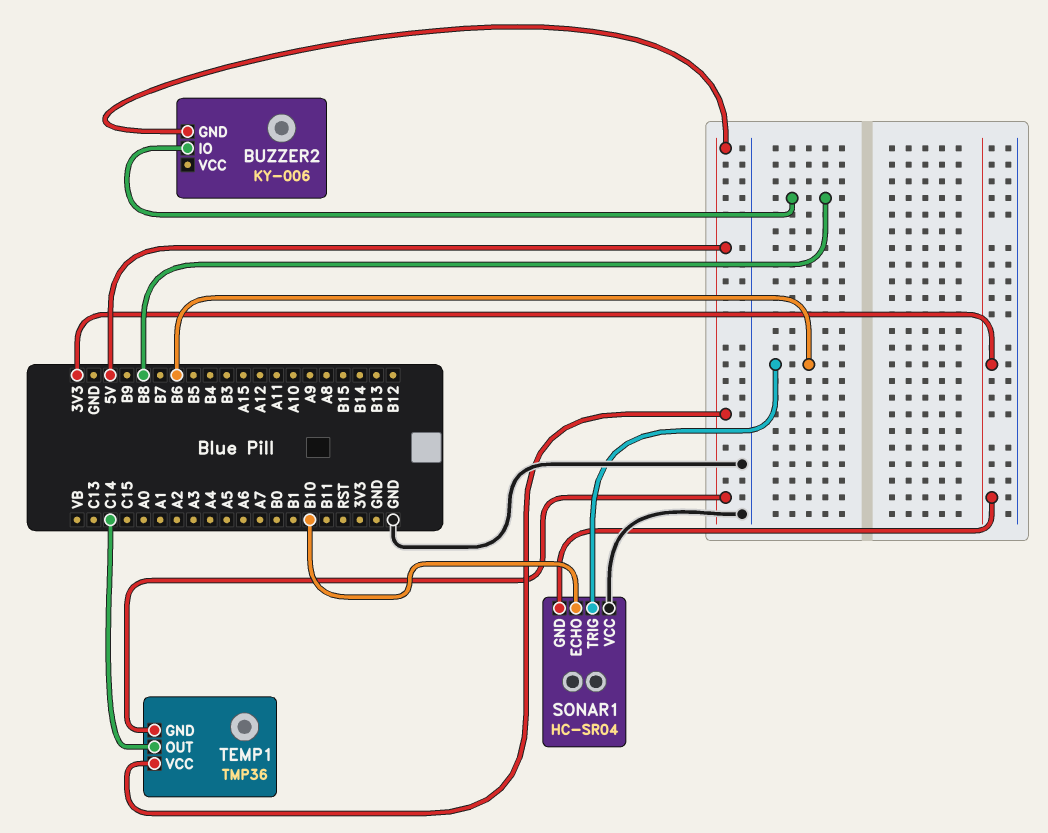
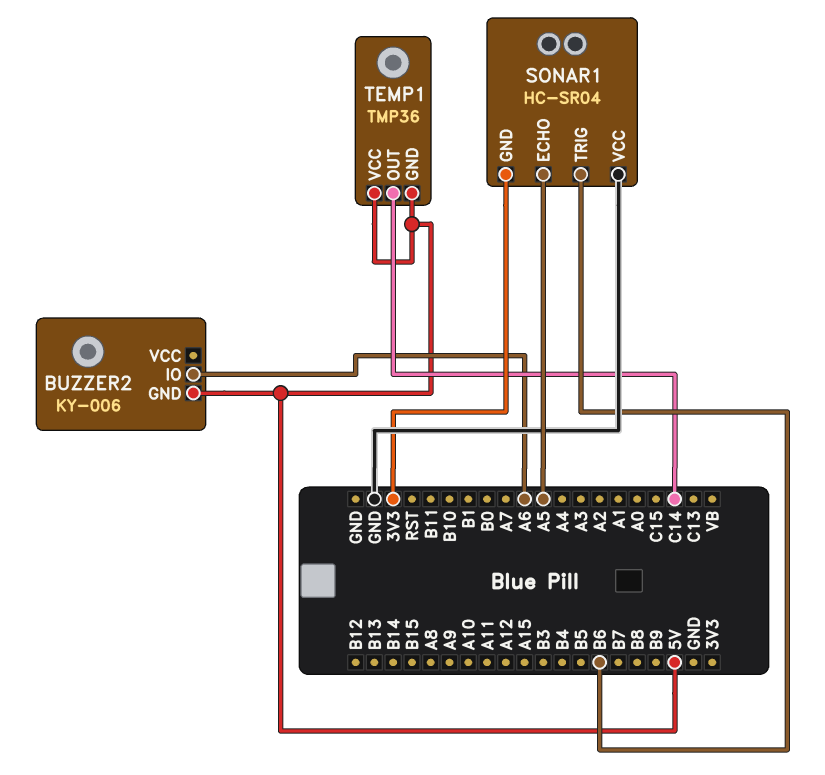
BUZZER2 pin IO: B8 -> A6
SONAR1 pin ECHO: B10 -> A5

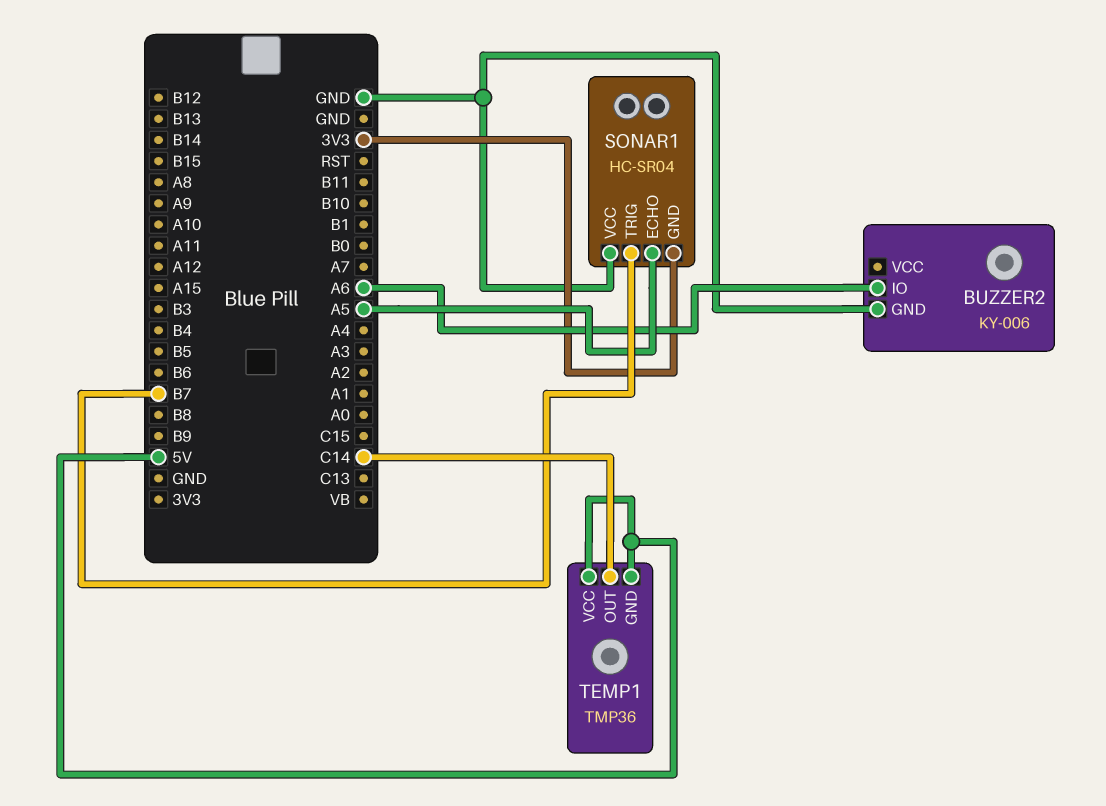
BUZZER2 pin GND: 5V -> GND
SONAR1 pin TRIG: B6 -> B7

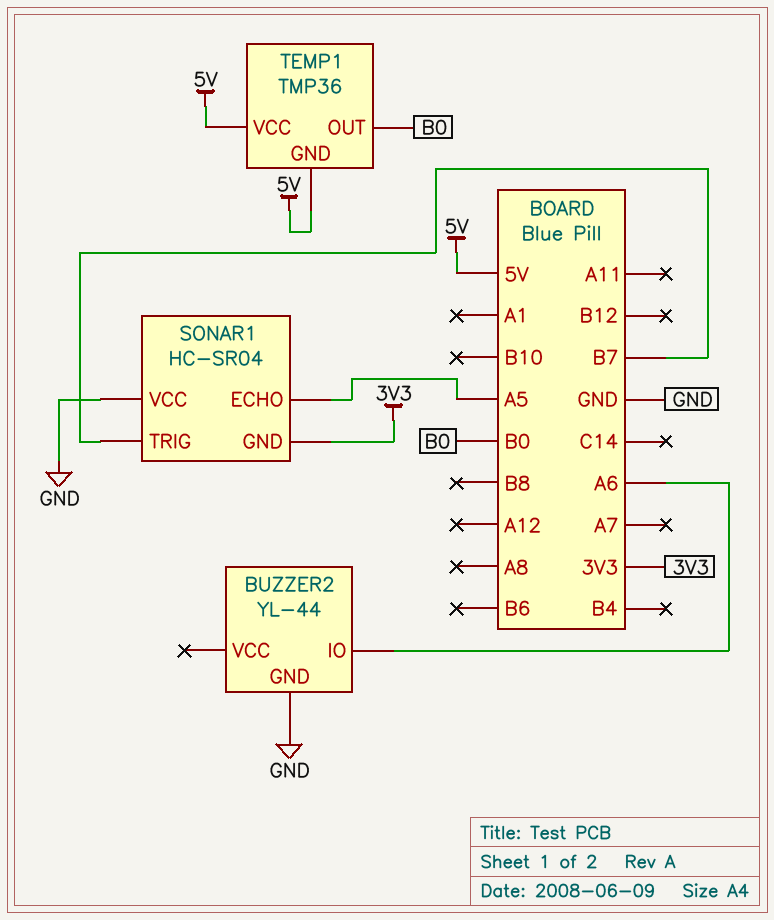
BUZZER2: KY-006 -> YL-44
TEMP1 pin OUT: C14 -> B0

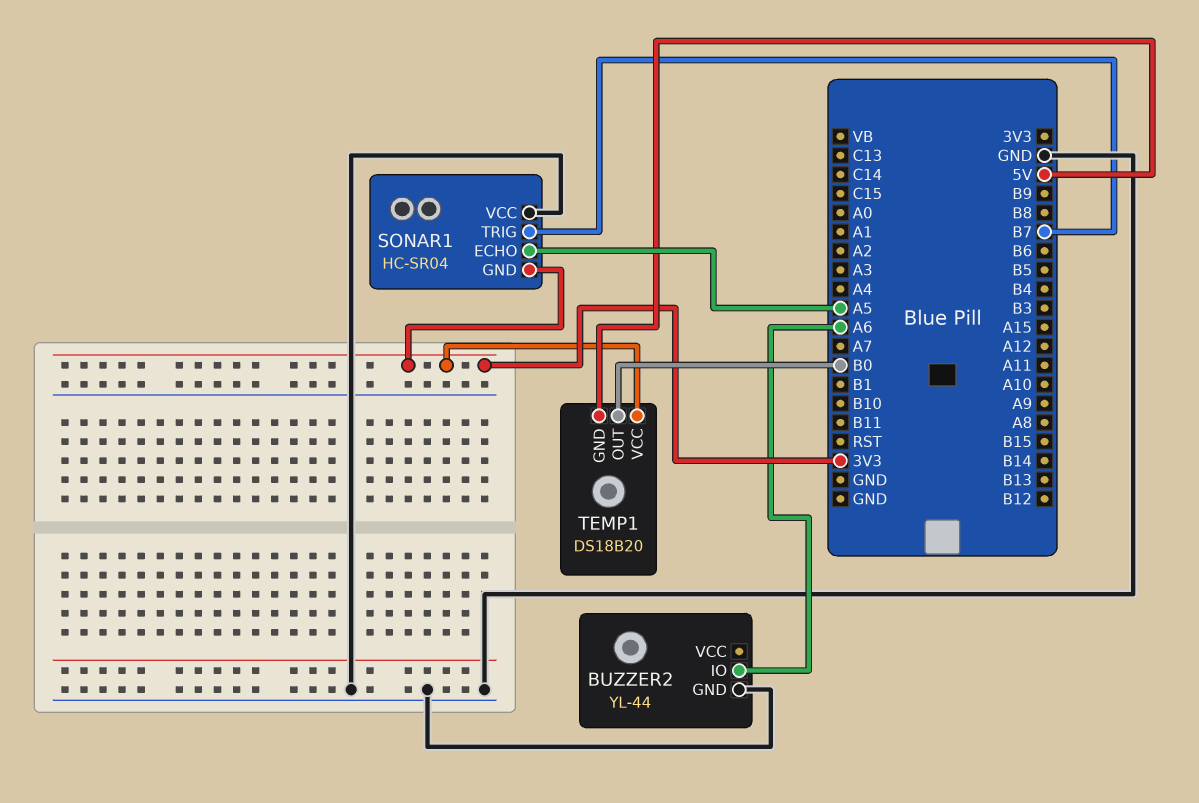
TEMP1: TMP36 -> DS18B20
TEMP1 pin VCC: 5V -> 3V3

